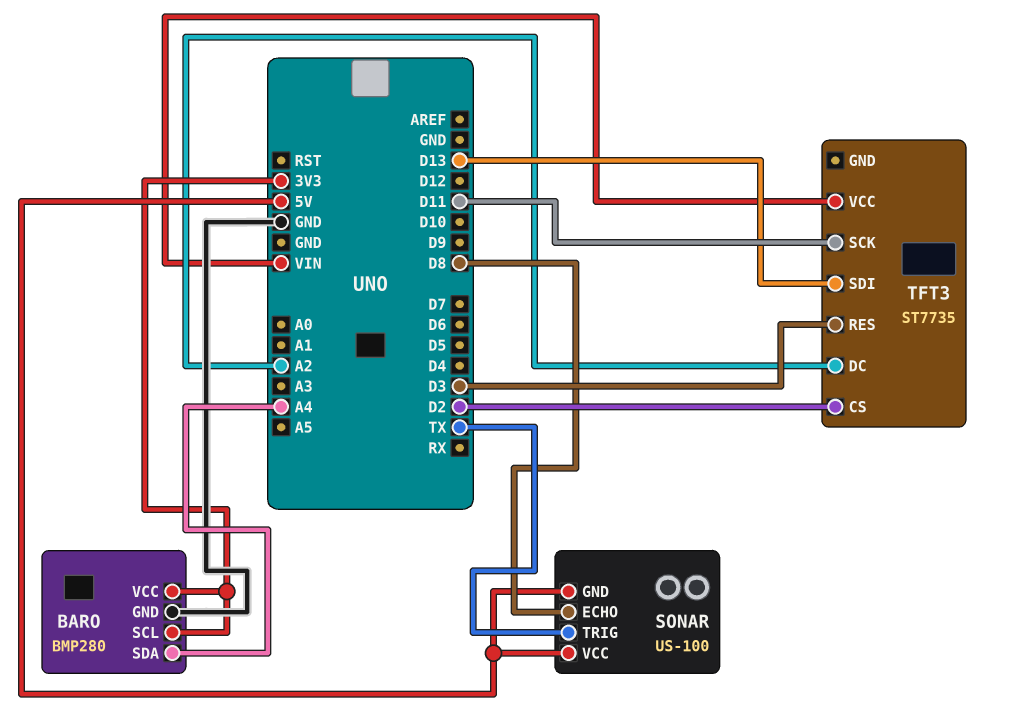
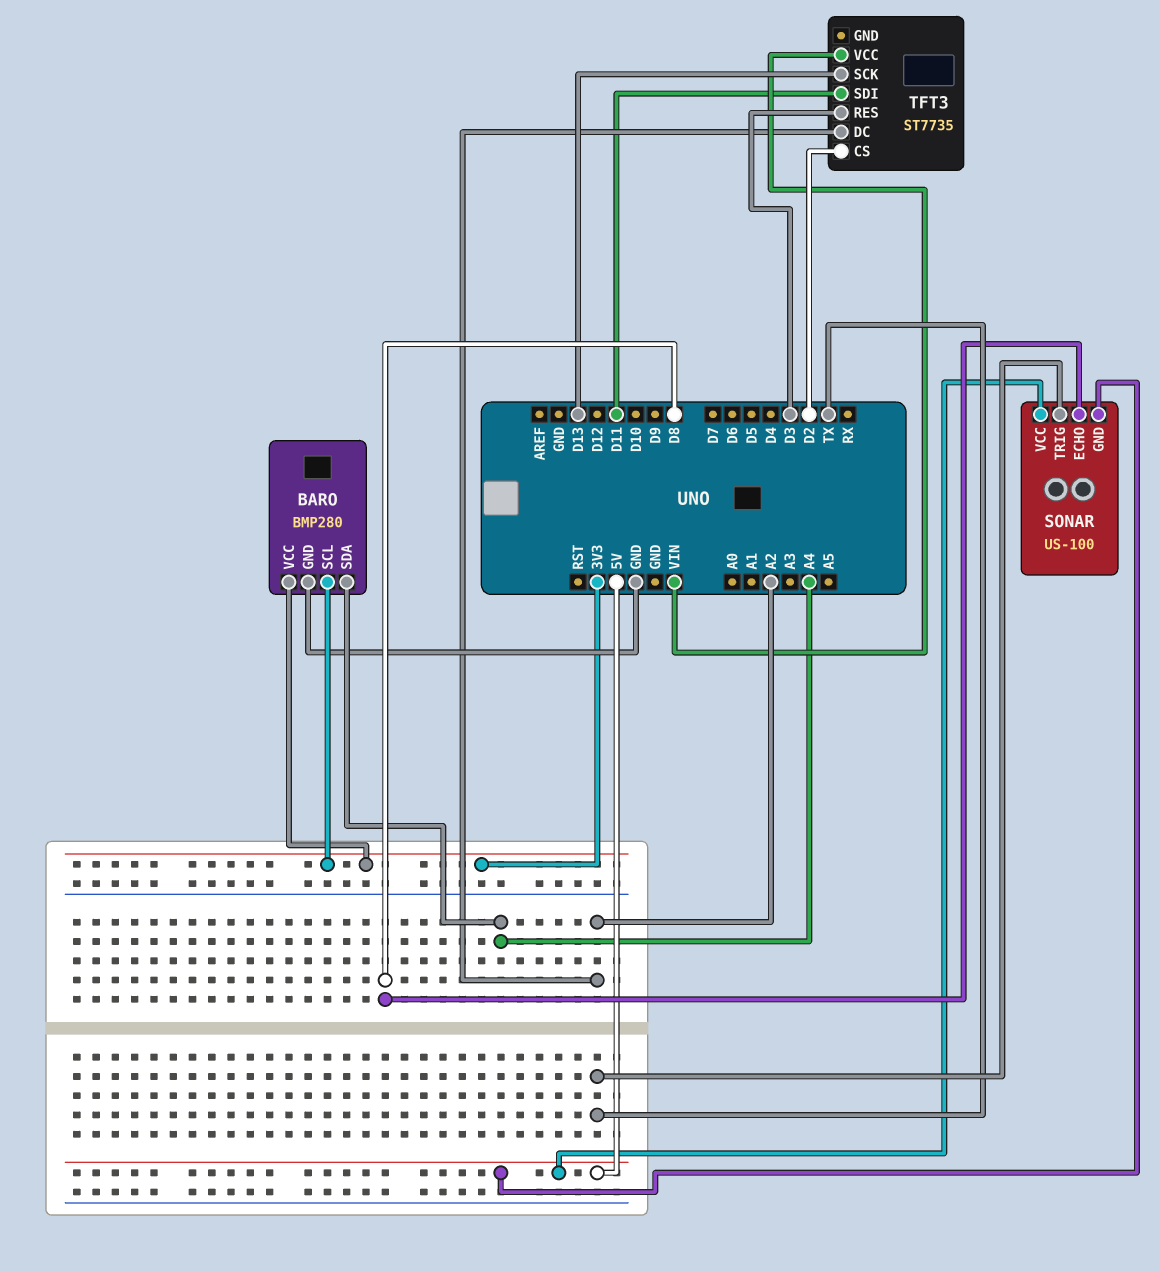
TFT3 pin SCK: D11 -> D13
TFT3 pin SDI: D13 -> D11

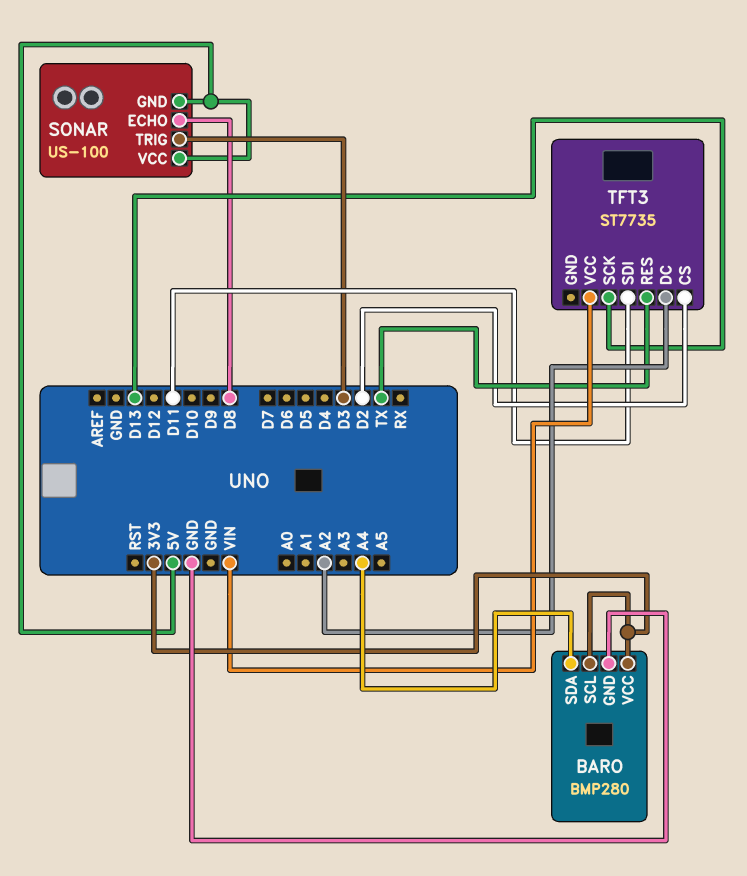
SONAR pin TRIG: TX -> D3
TFT3 pin RES: D3 -> TX

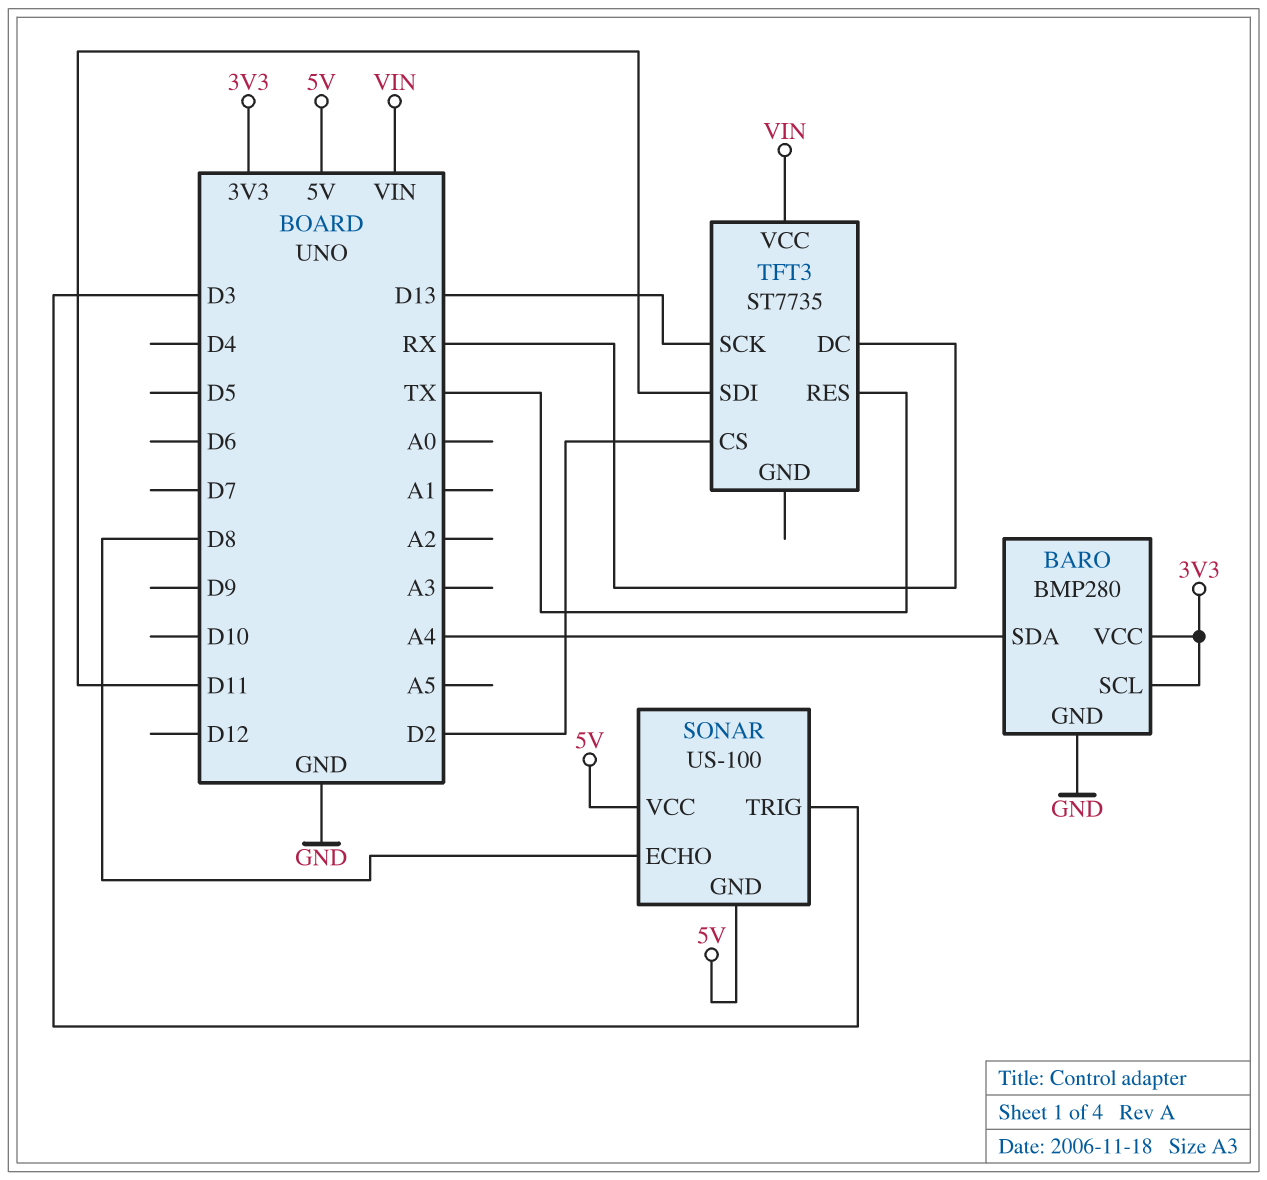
TFT3 pin DC: A2 -> RX

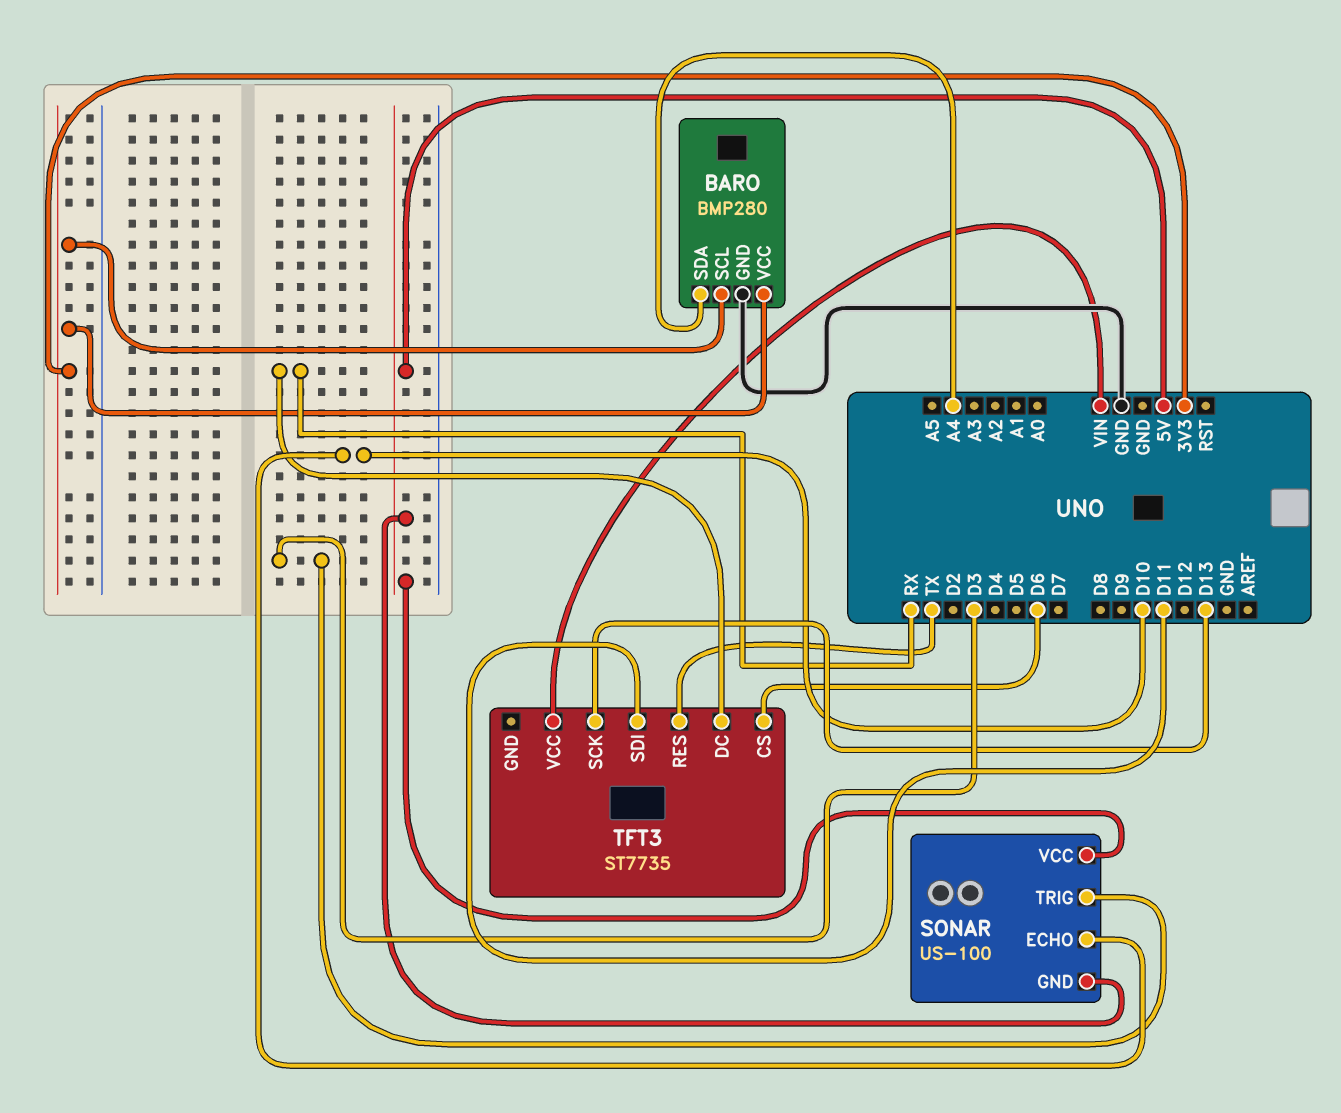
SONAR pin ECHO: D8 -> D10
TFT3 pin CS: D2 -> D6

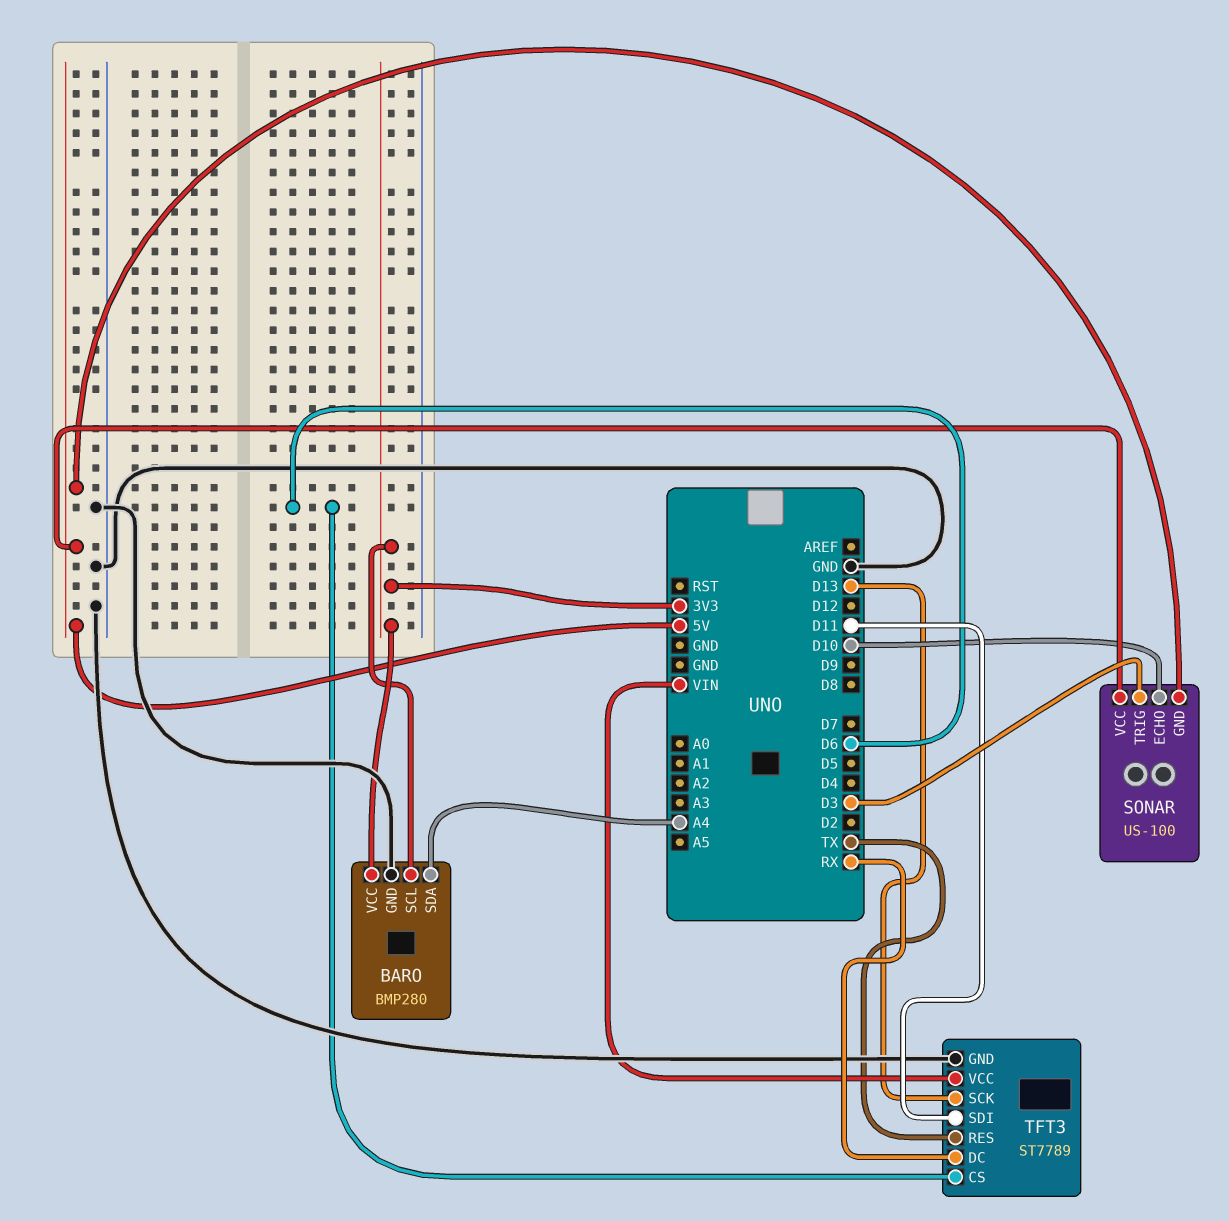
TFT3: ST7735 -> ST7789
TFT3 pin GND: none -> GND

